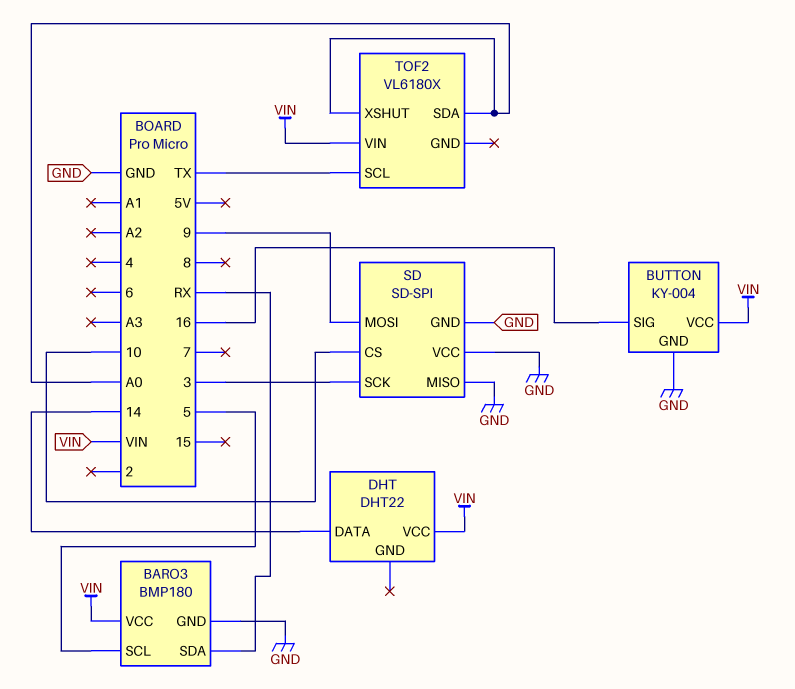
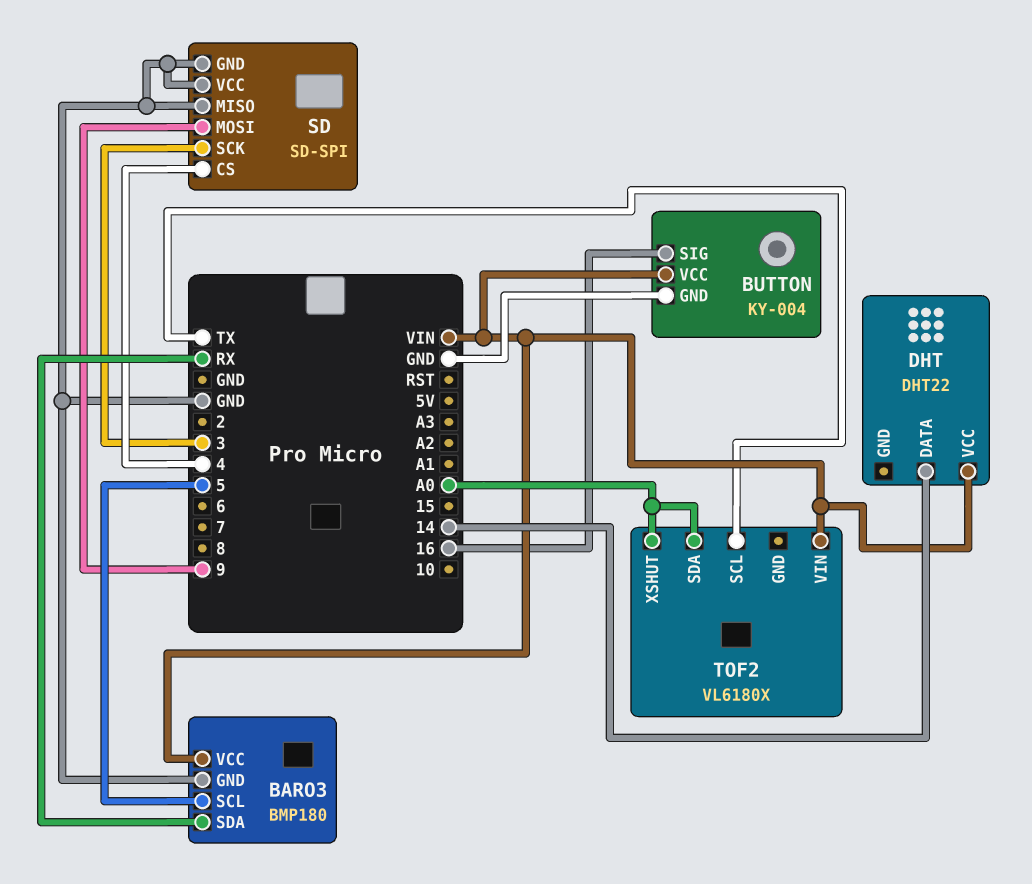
SD pin CS: 10 -> 4

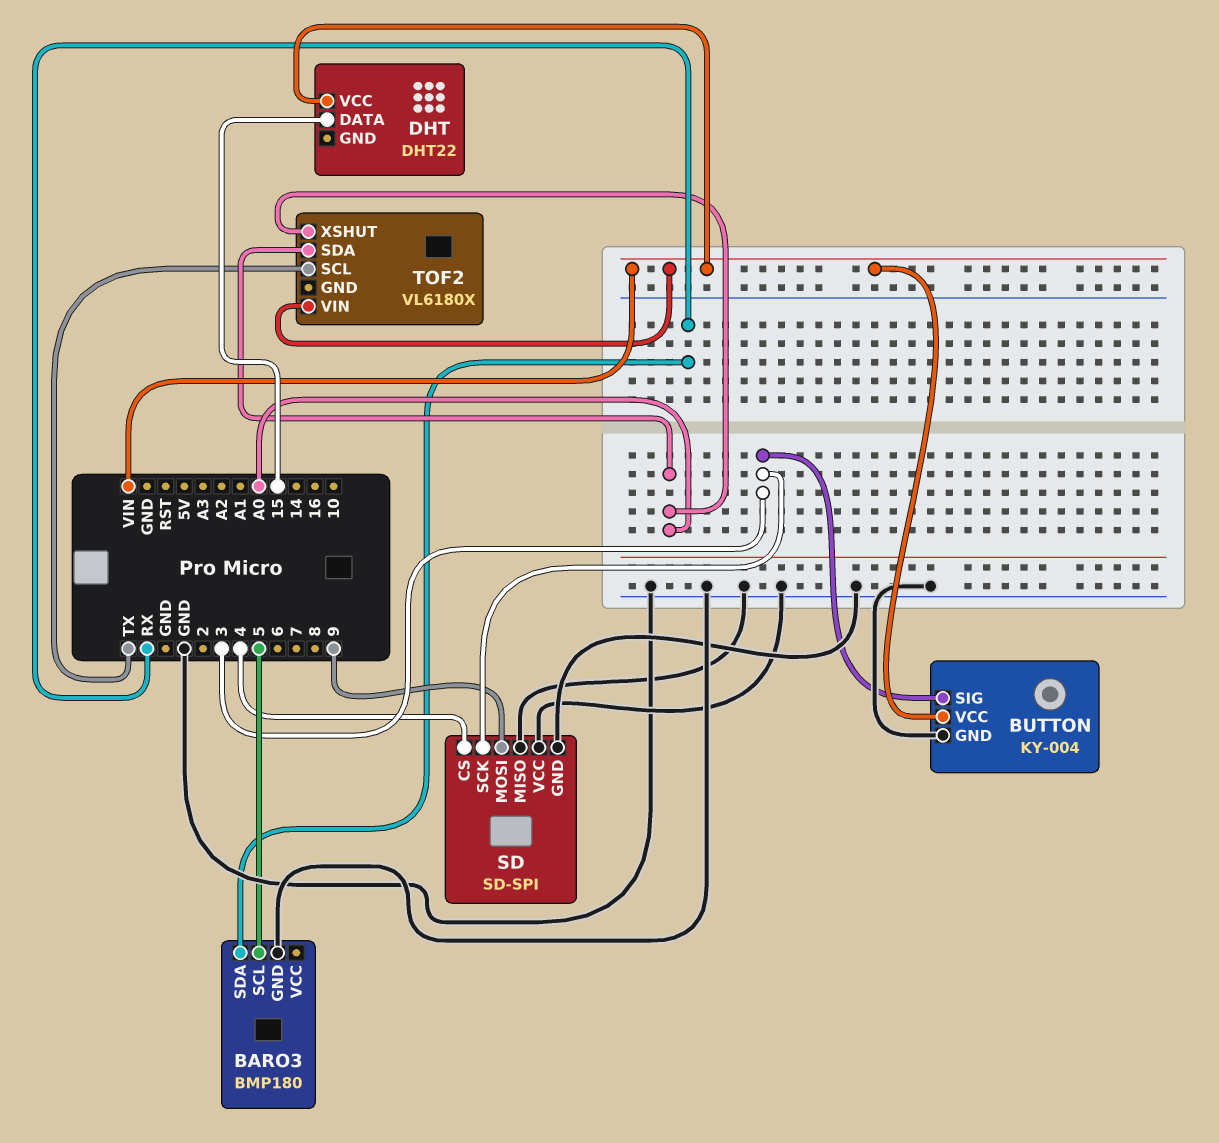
BARO3 pin VCC: VIN -> none
BUTTON pin SIG: 16 -> 3
DHT pin DATA: 14 -> 15

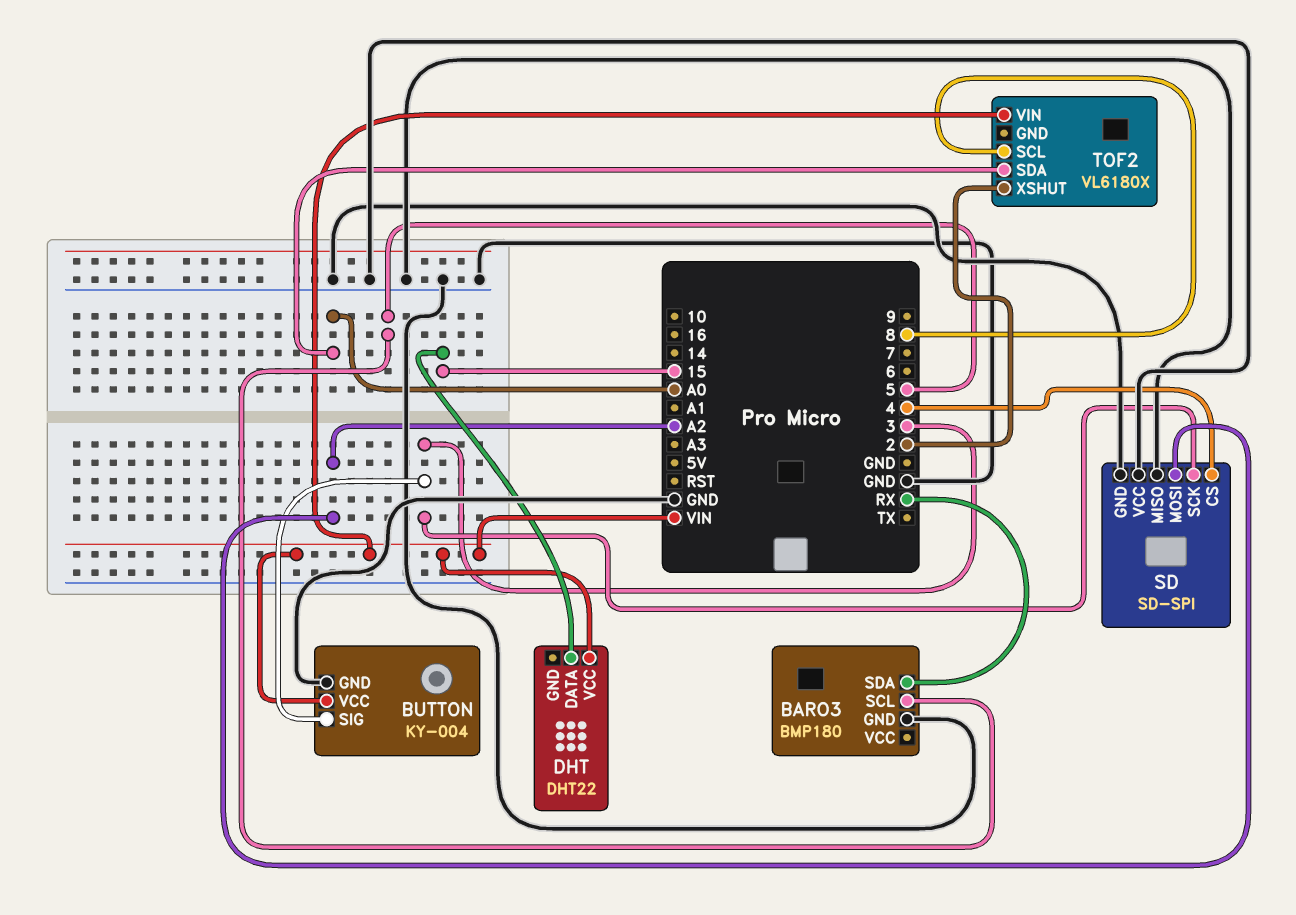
SD pin MOSI: 9 -> A2
TOF2 pin SCL: TX -> 8
TOF2 pin XSHUT: A0 -> 2

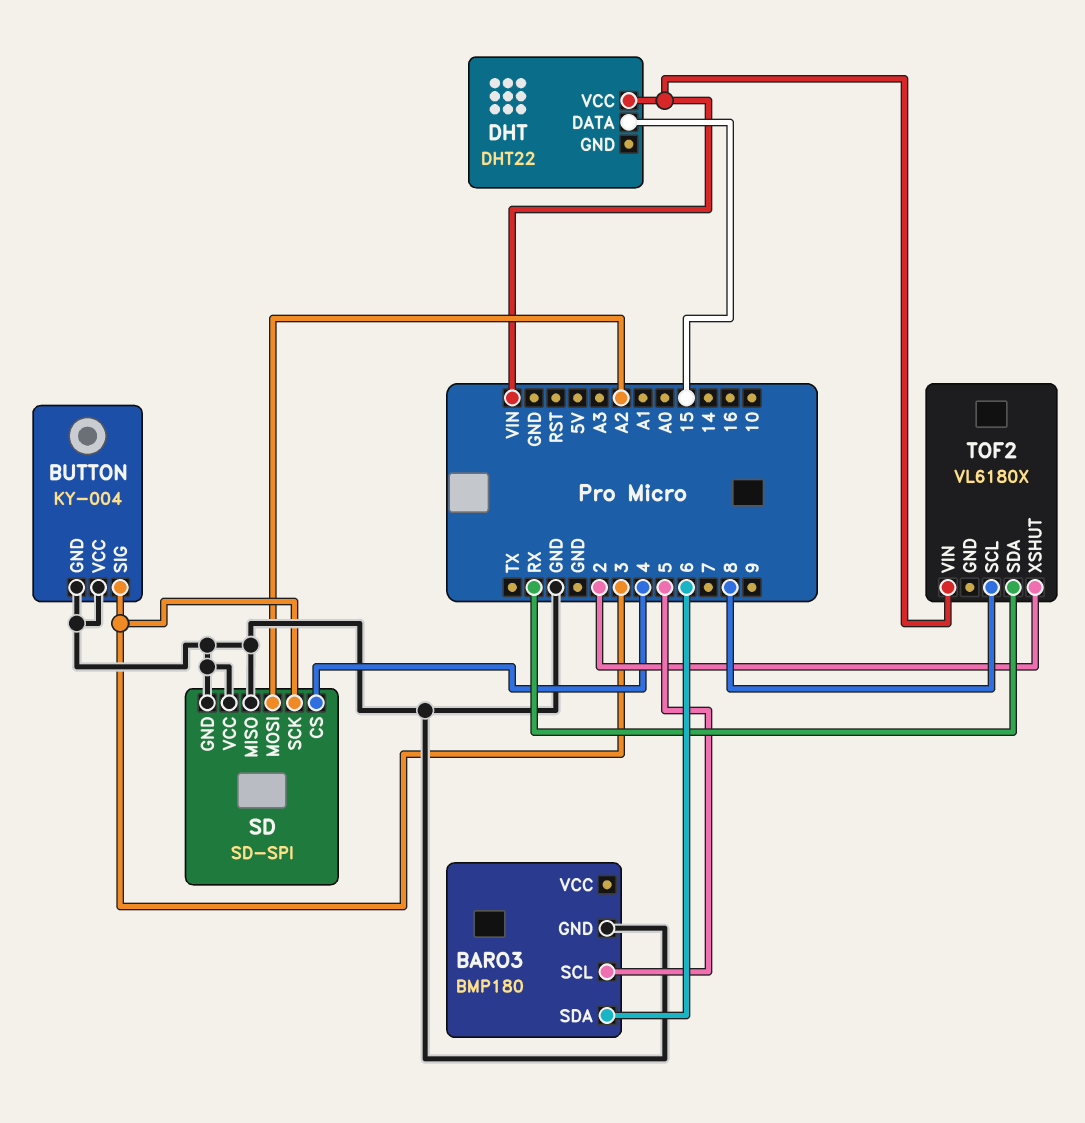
BARO3 pin SDA: RX -> 6
BUTTON pin VCC: VIN -> GND
TOF2 pin SDA: A0 -> RX

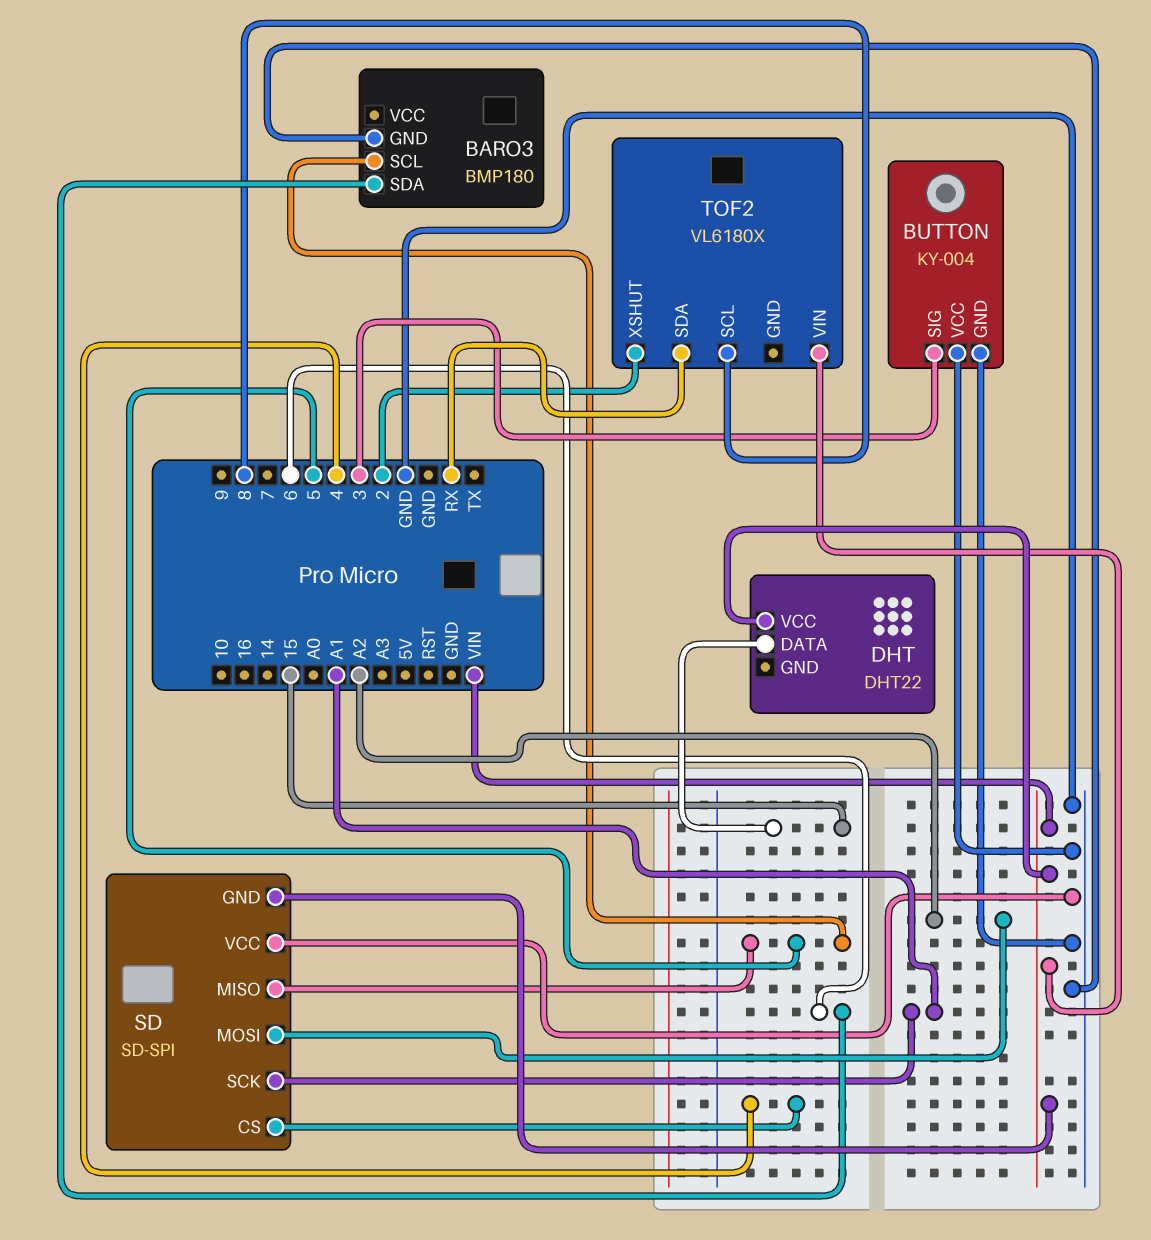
SD pin GND: GND -> VIN
SD pin MISO: GND -> 5
SD pin SCK: 3 -> A1

